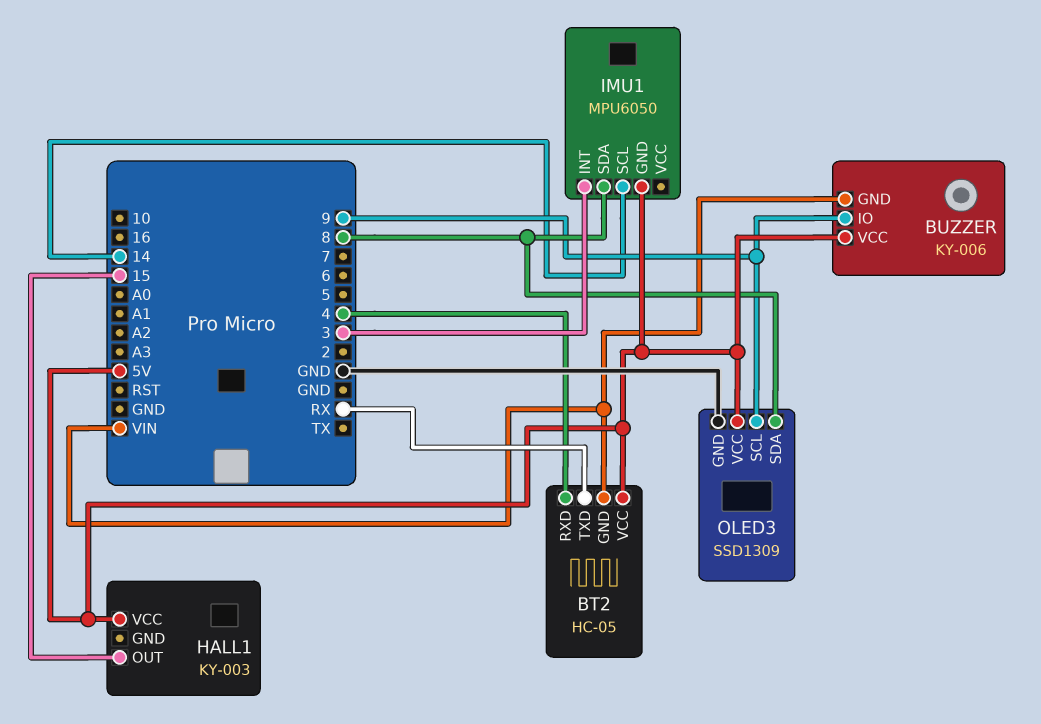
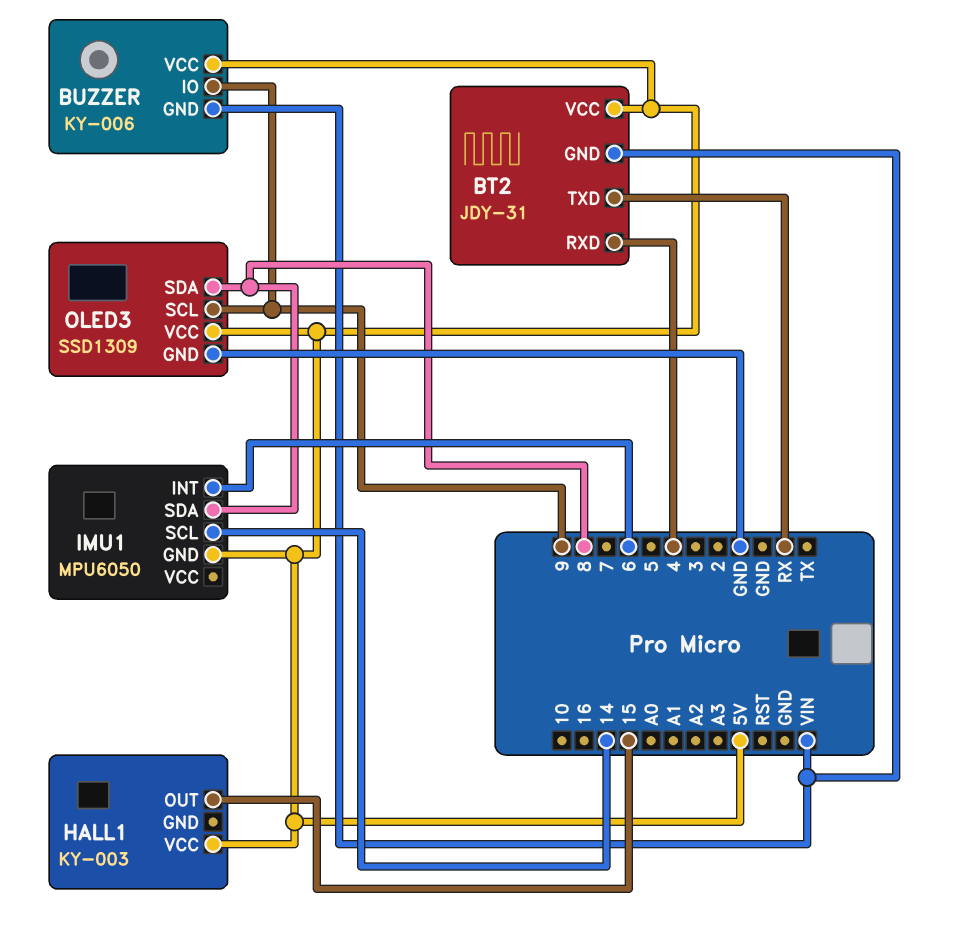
BT2: HC-05 -> JDY-31
IMU1 pin INT: 3 -> 6

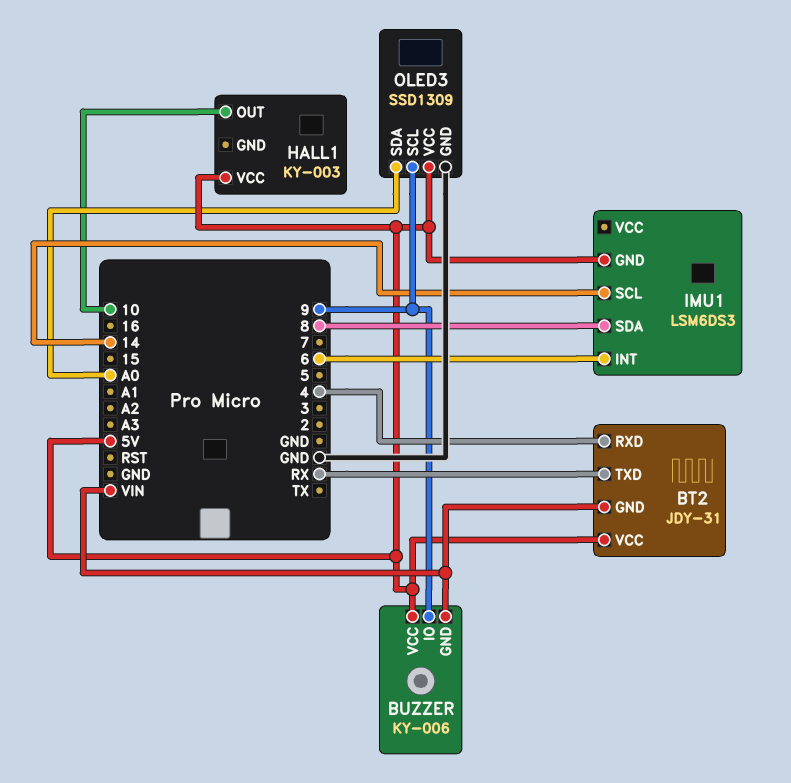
HALL1 pin OUT: 15 -> 10
IMU1: MPU6050 -> LSM6DS3
OLED3 pin SDA: 8 -> A0

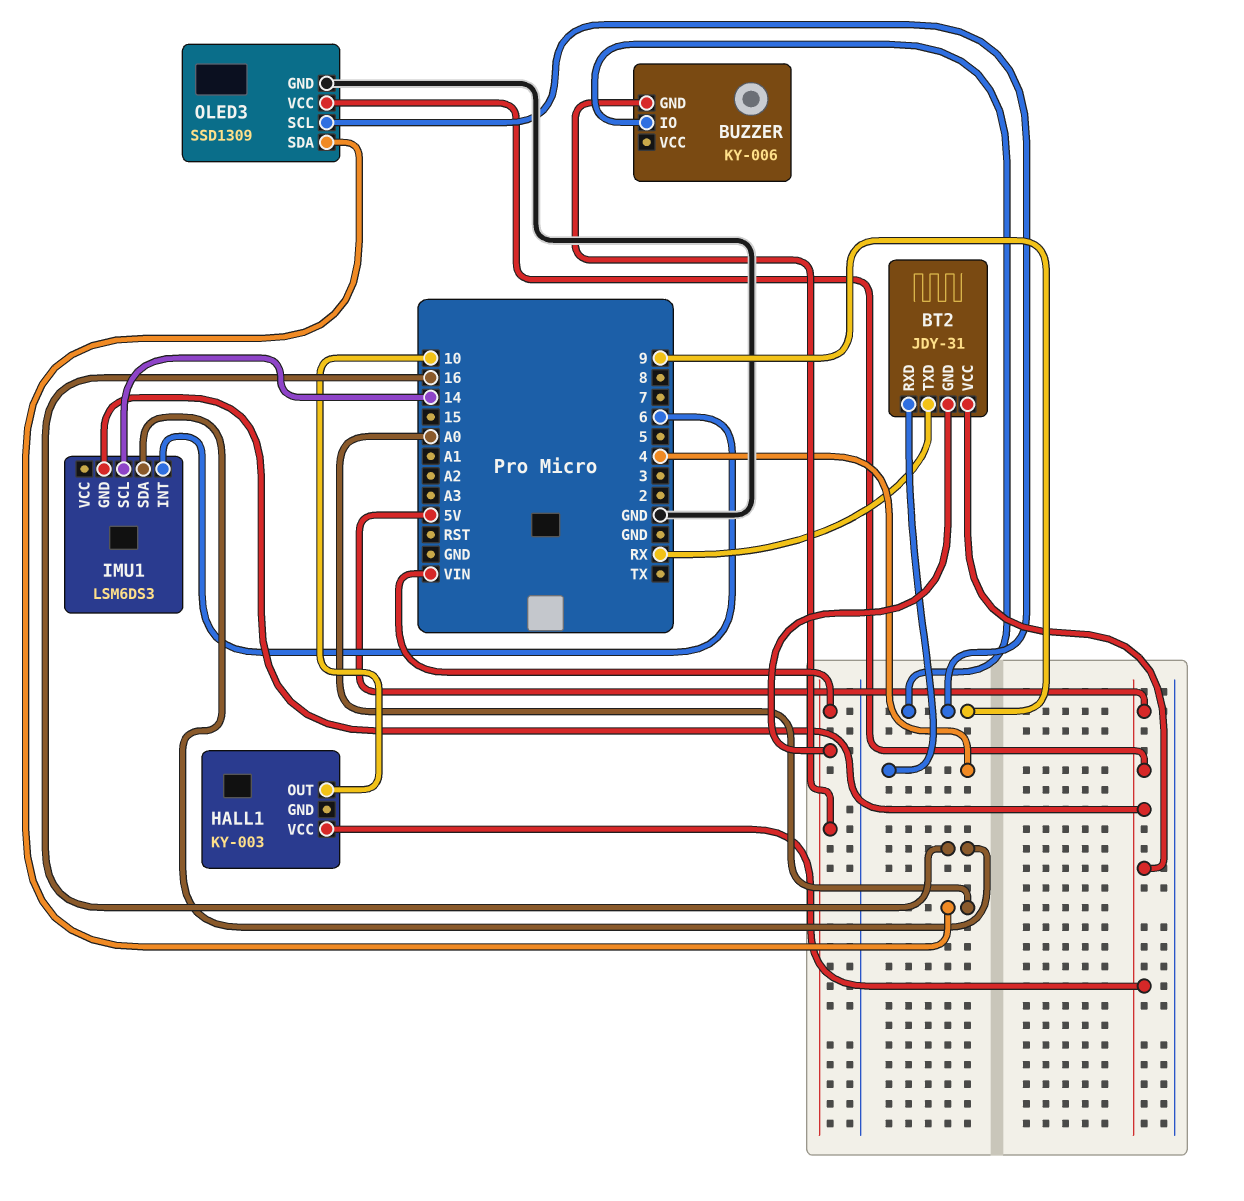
BUZZER pin VCC: 5V -> none
IMU1 pin SDA: 8 -> 16

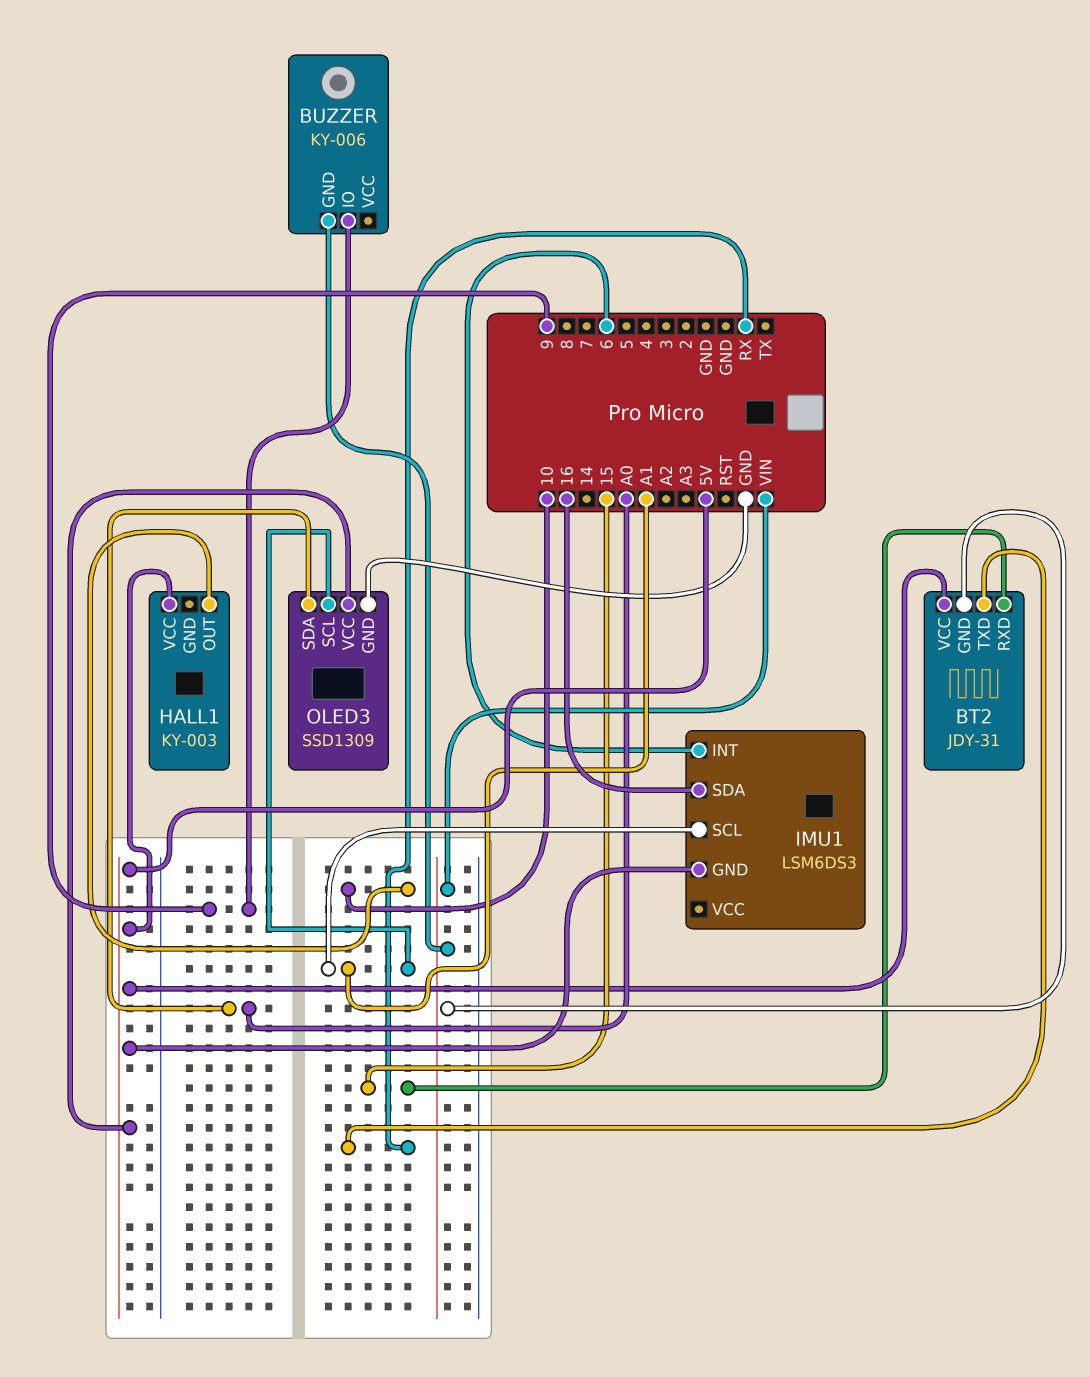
BT2 pin RXD: 4 -> 15
IMU1 pin SCL: 14 -> A1
OLED3 pin SCL: 9 -> A1

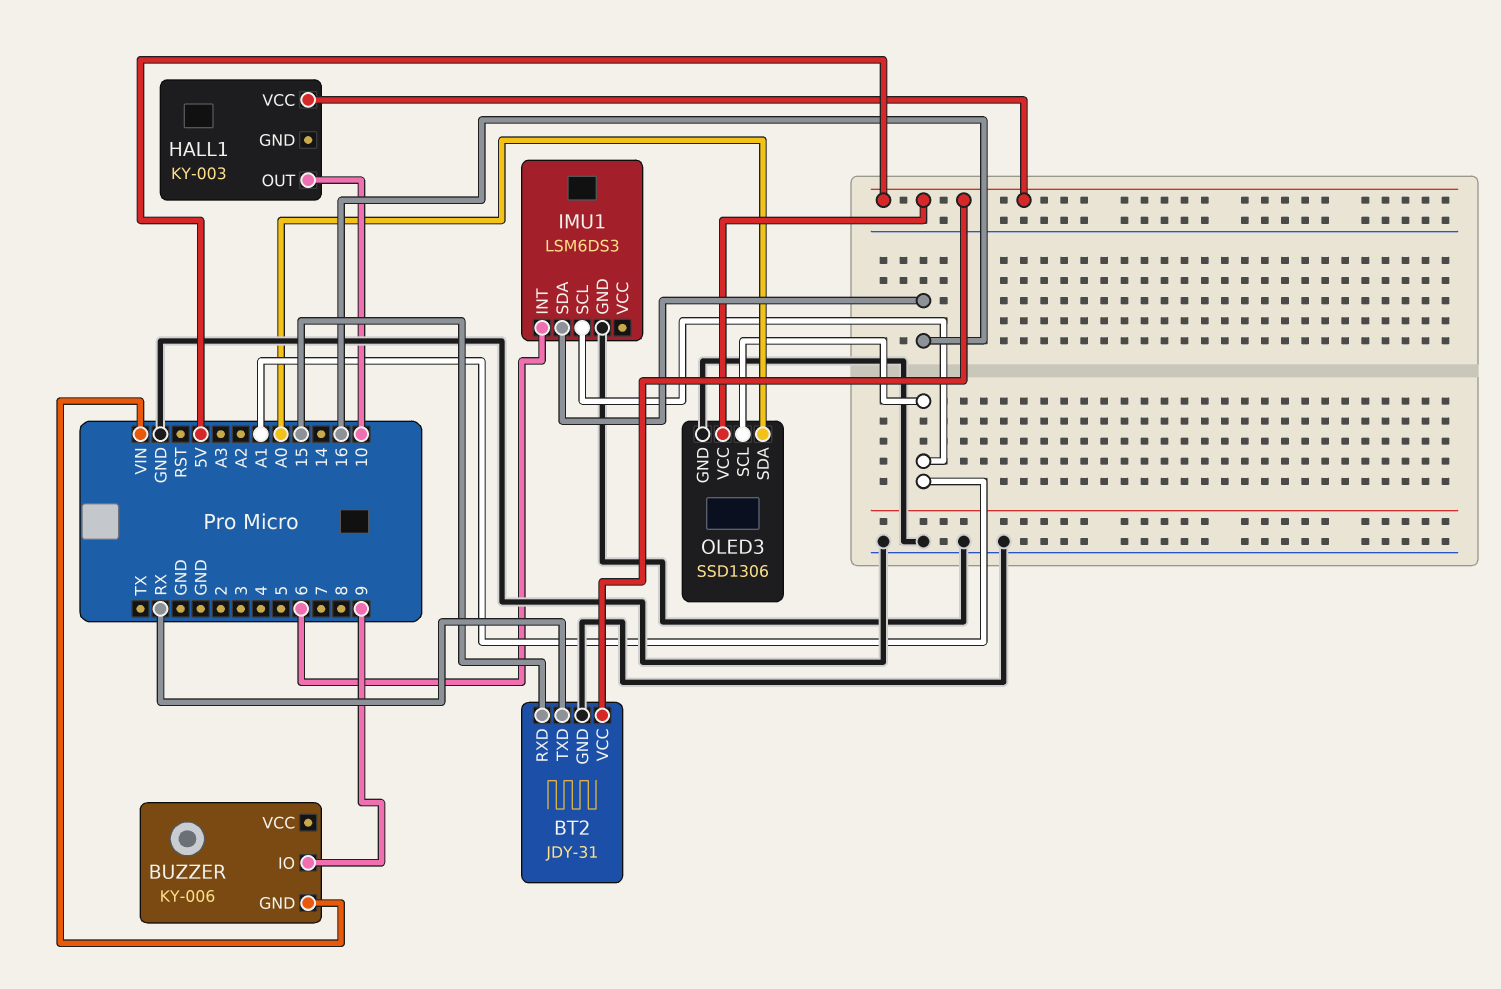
BT2 pin GND: VIN -> GND
IMU1 pin GND: 5V -> GND
OLED3: SSD1309 -> SSD1306

